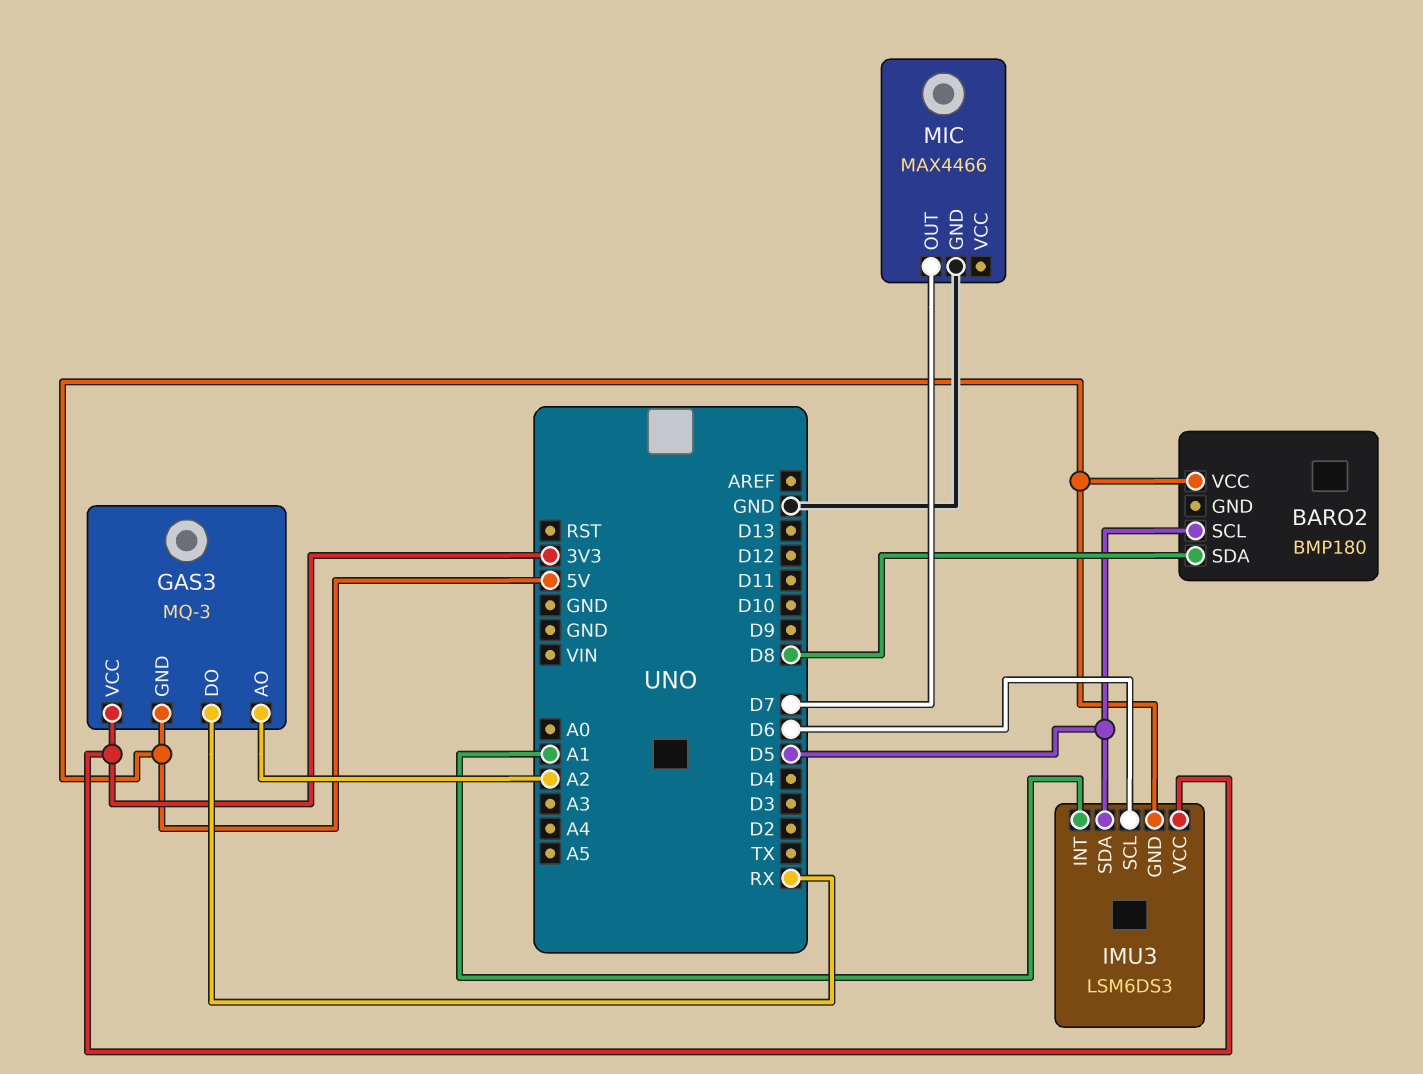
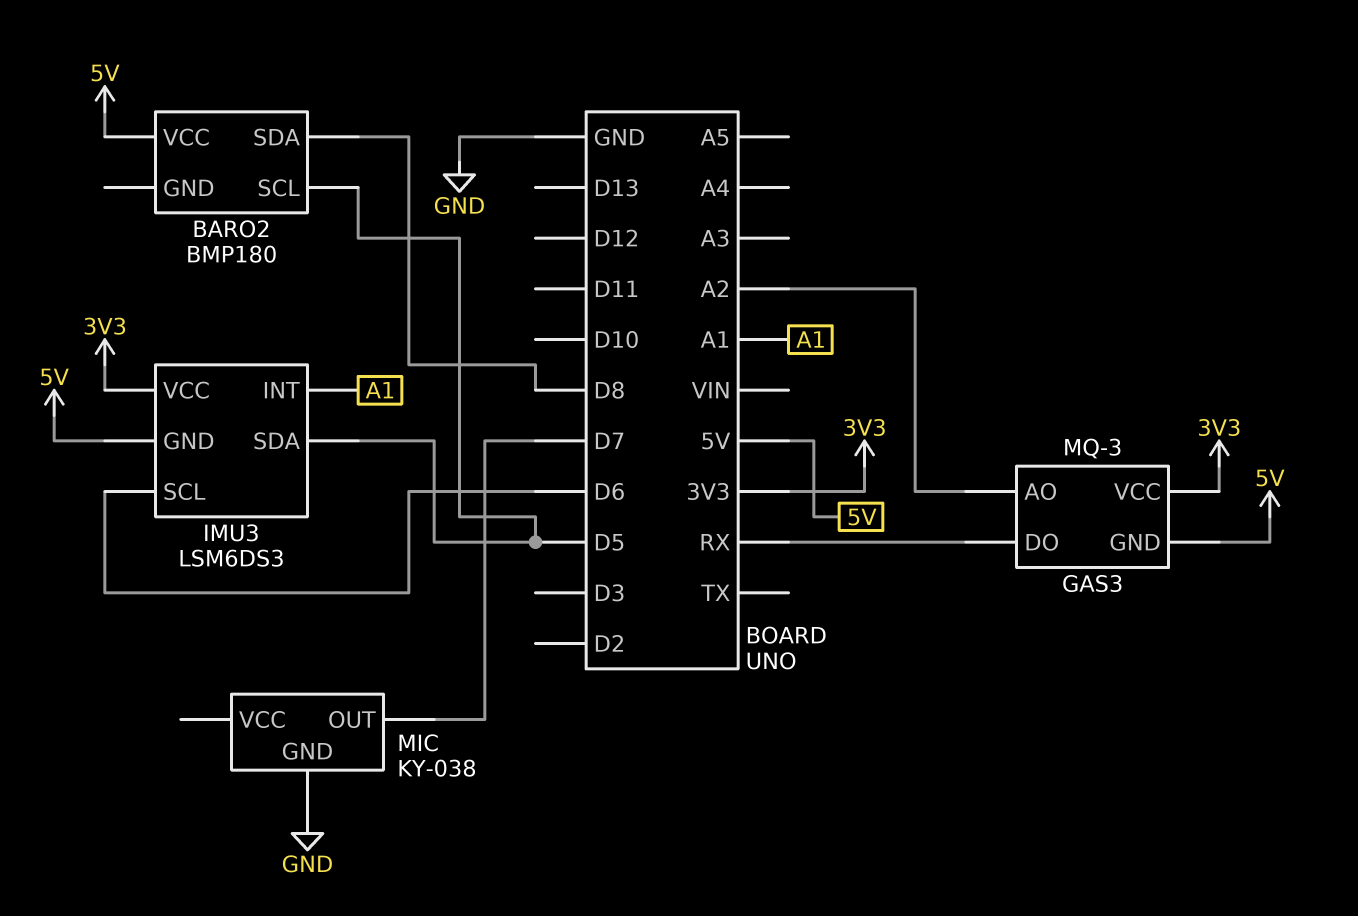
MIC: MAX4466 -> KY-038

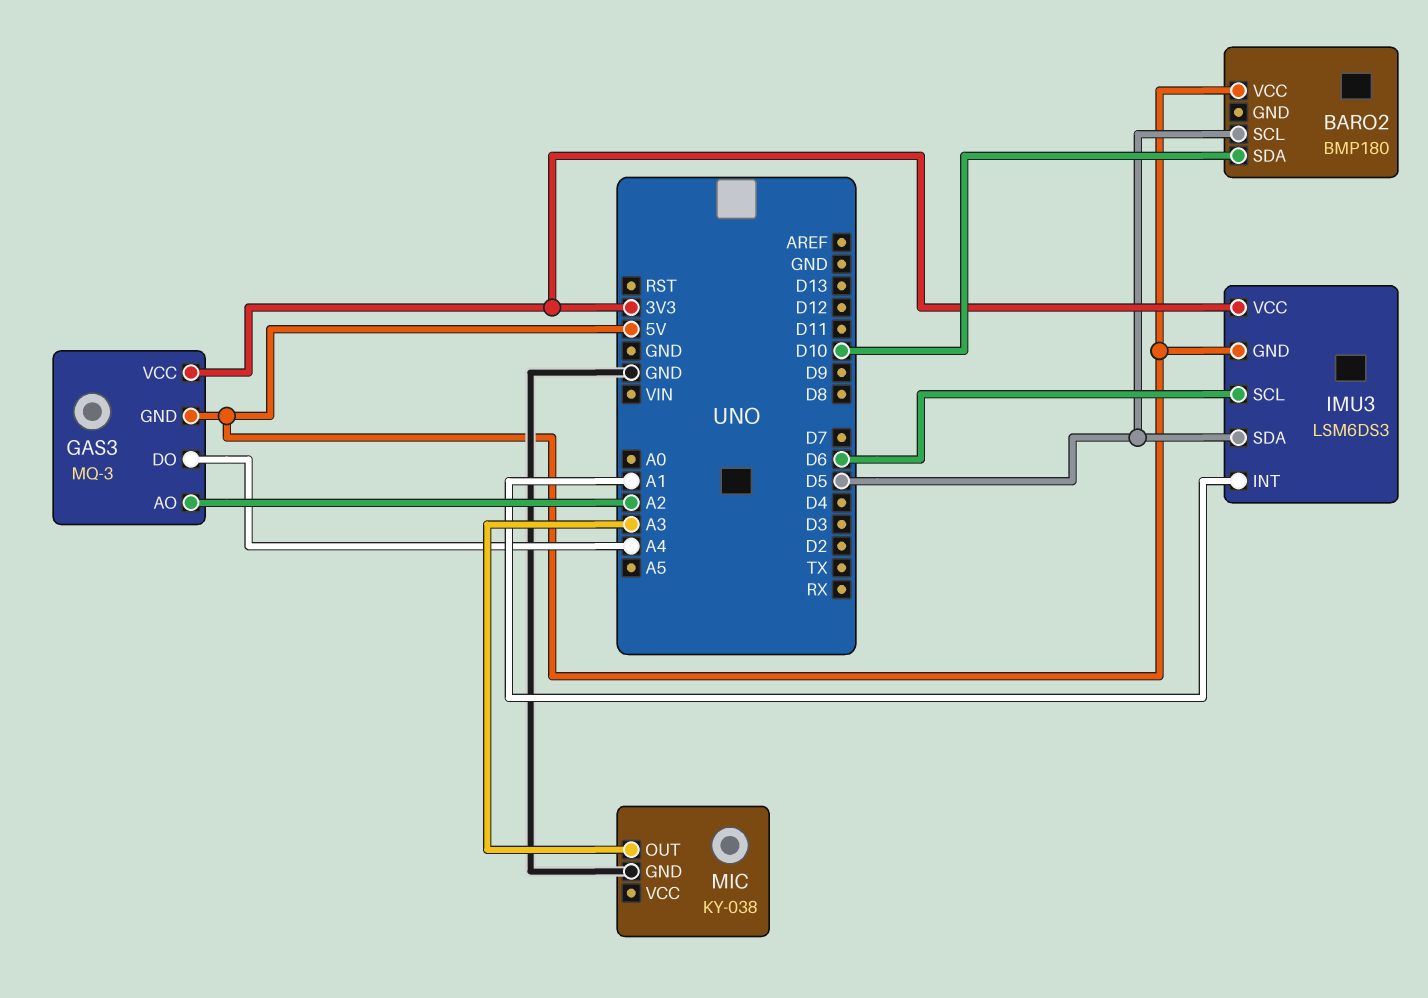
BARO2 pin SDA: D8 -> D10
GAS3 pin DO: RX -> A4
MIC pin OUT: D7 -> A3

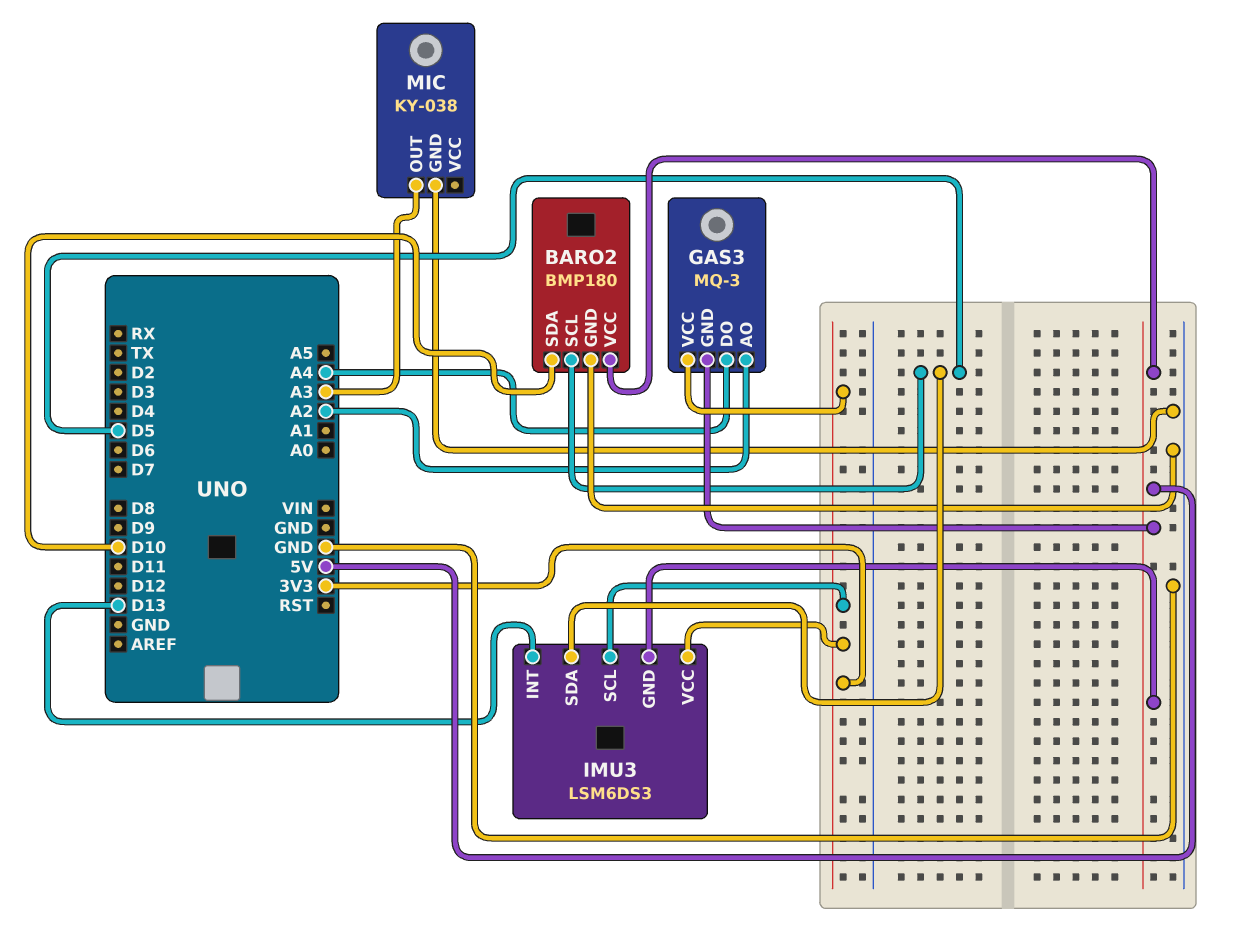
BARO2 pin GND: none -> GND
IMU3 pin INT: A1 -> D13
IMU3 pin SCL: D6 -> 3V3

